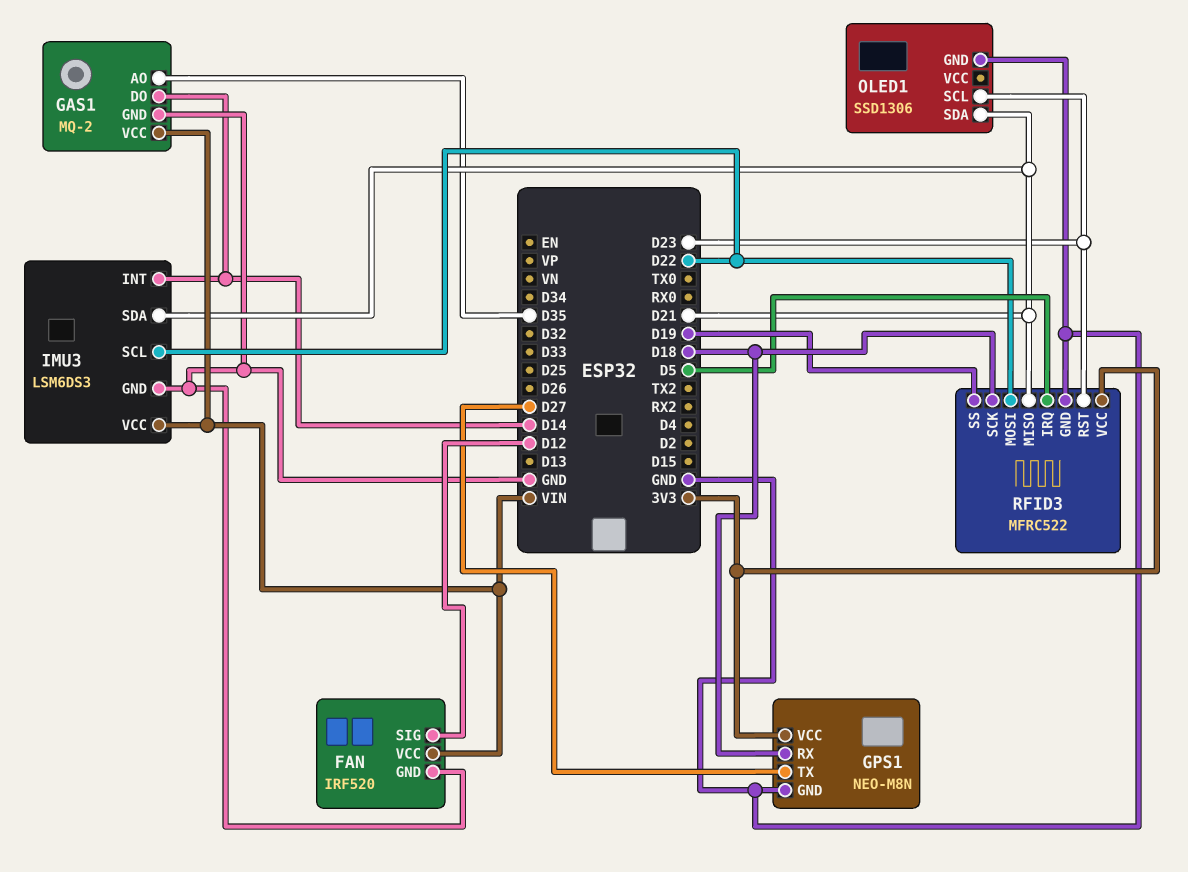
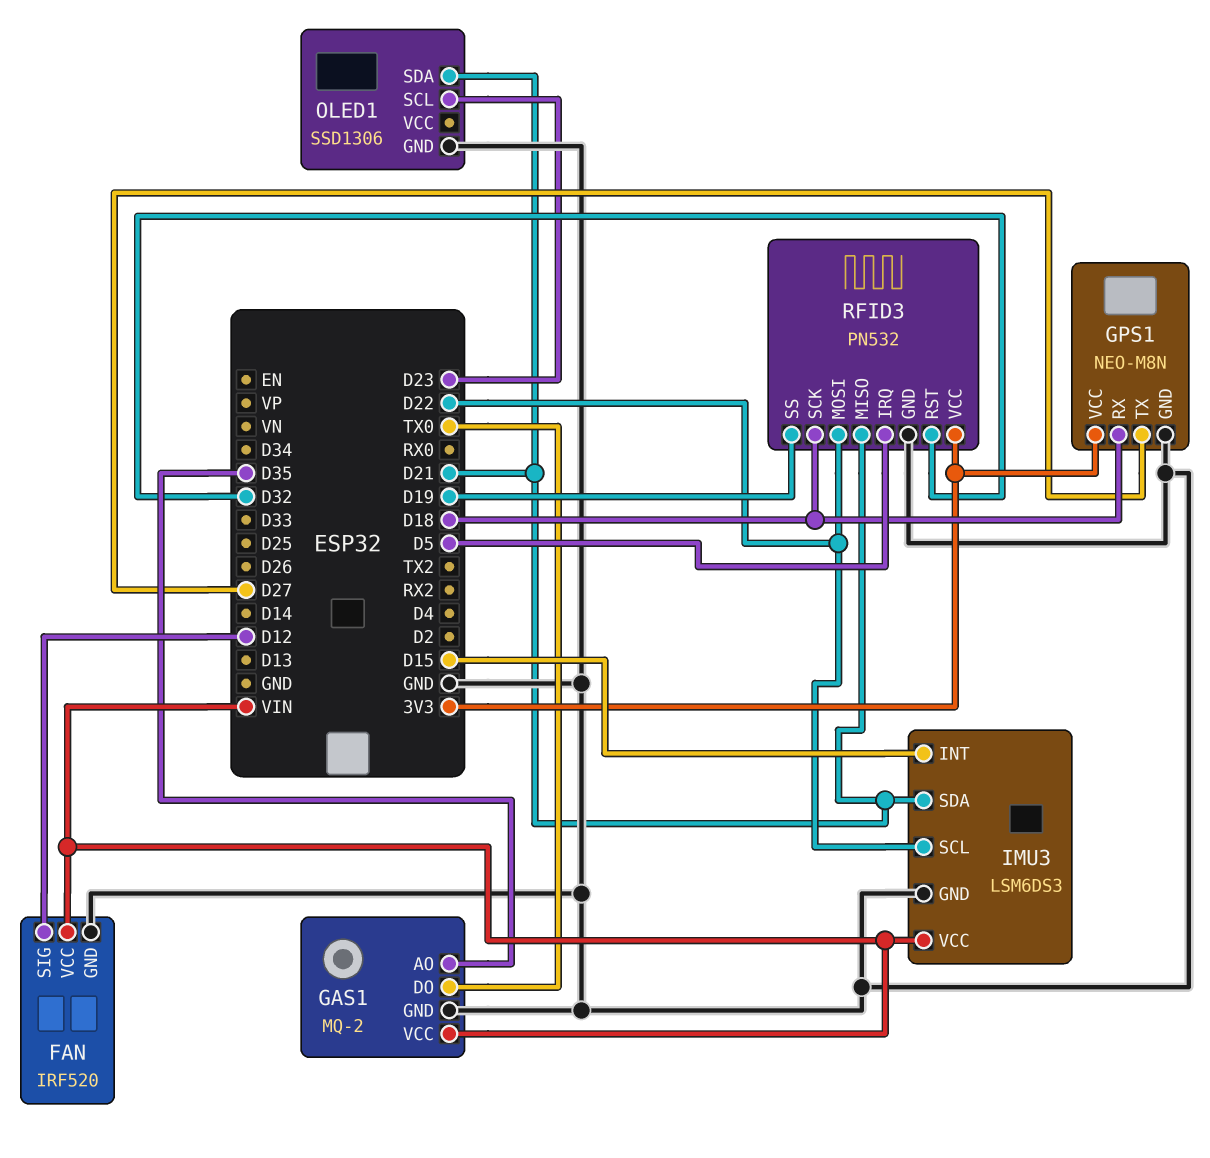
GAS1 pin DO: D14 -> TX0
IMU3 pin INT: D14 -> D15
RFID3: MFRC522 -> PN532
RFID3 pin RST: D23 -> D32

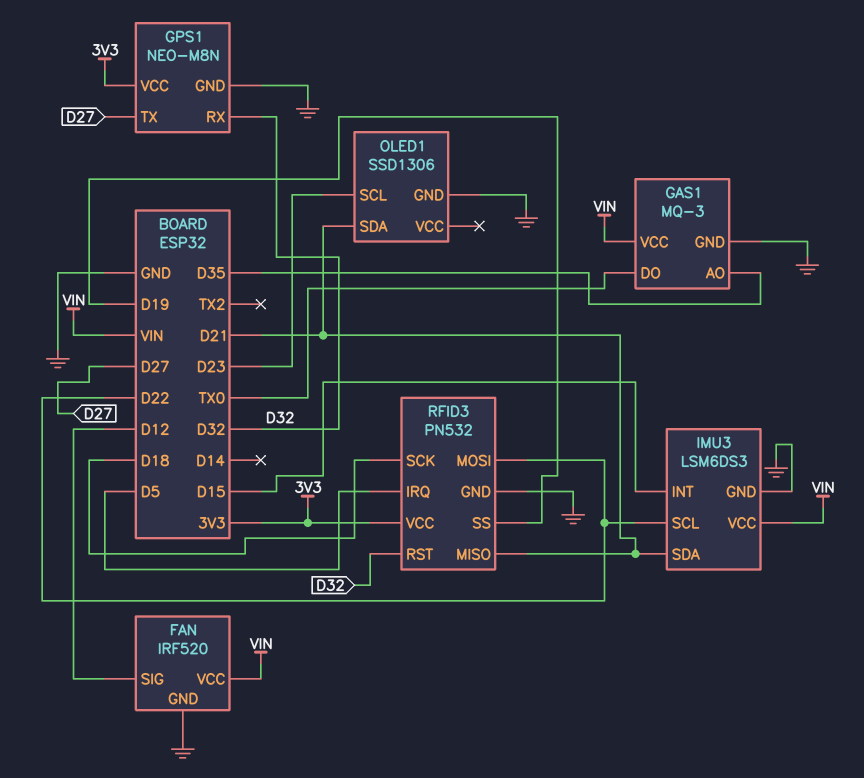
GAS1: MQ-2 -> MQ-3
GPS1 pin RX: D18 -> D32

